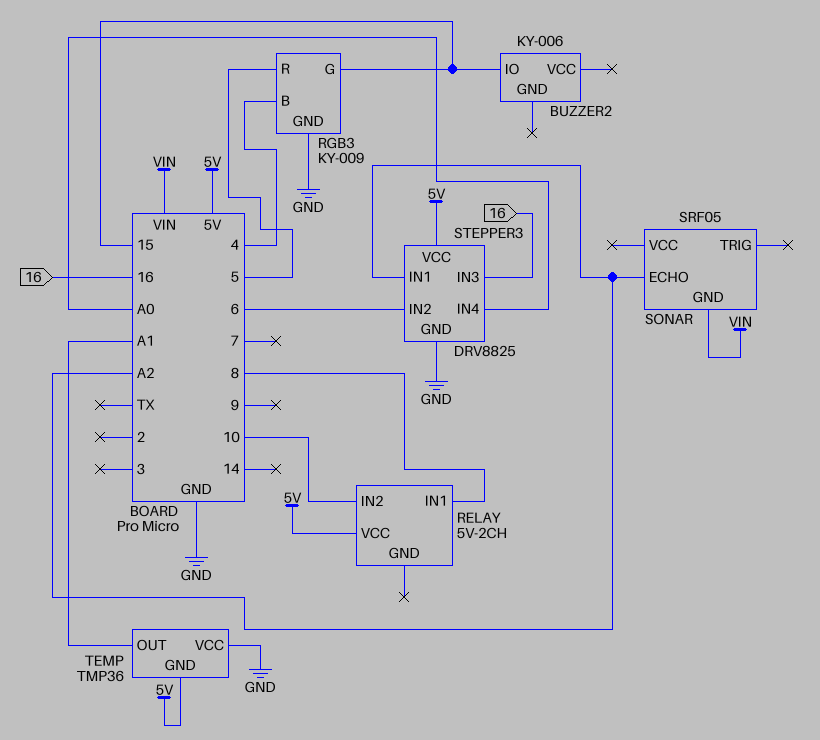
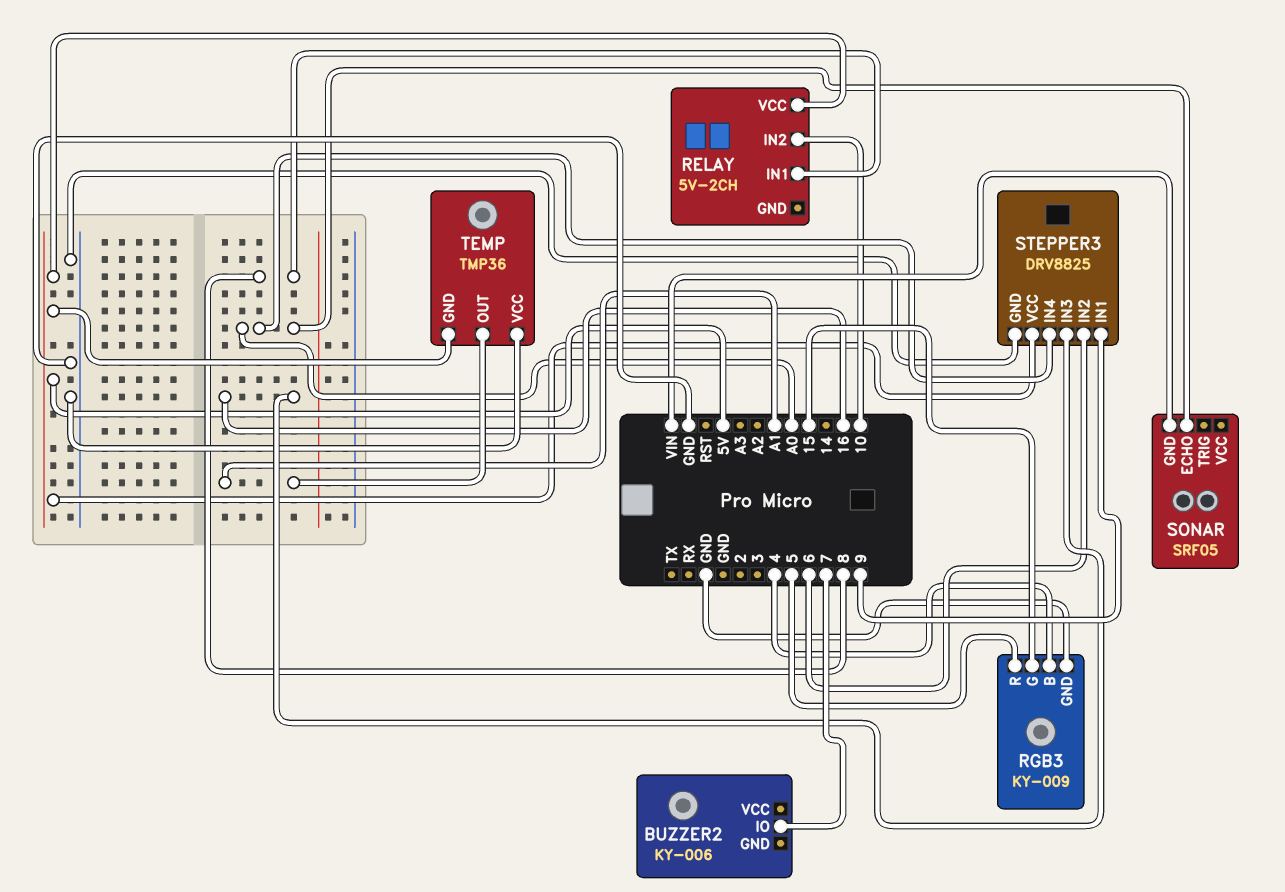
BUZZER2 pin IO: 15 -> 7
SONAR pin ECHO: A2 -> A0
STEPPER3 pin IN1: A2 -> 9

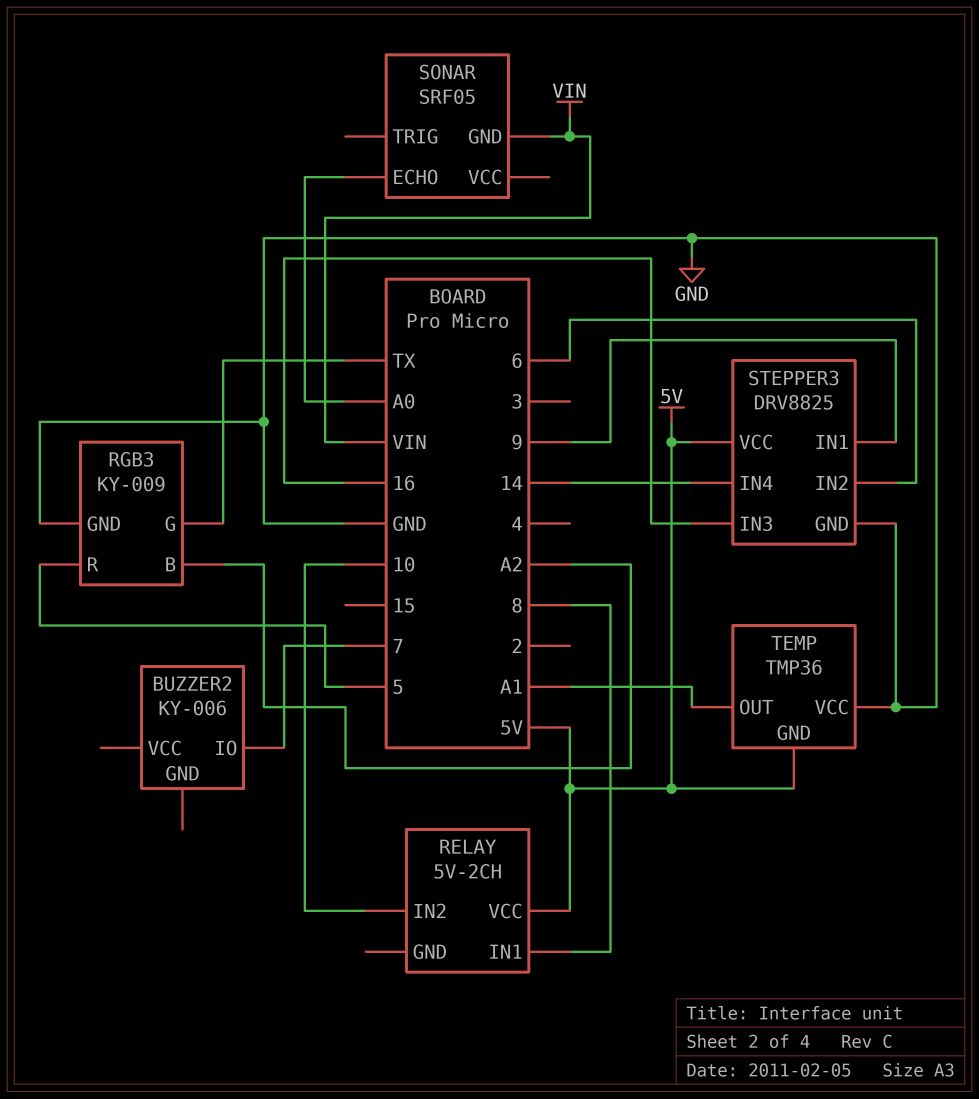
RGB3 pin B: 4 -> A2
RGB3 pin G: 15 -> TX
STEPPER3 pin IN4: A0 -> 14

